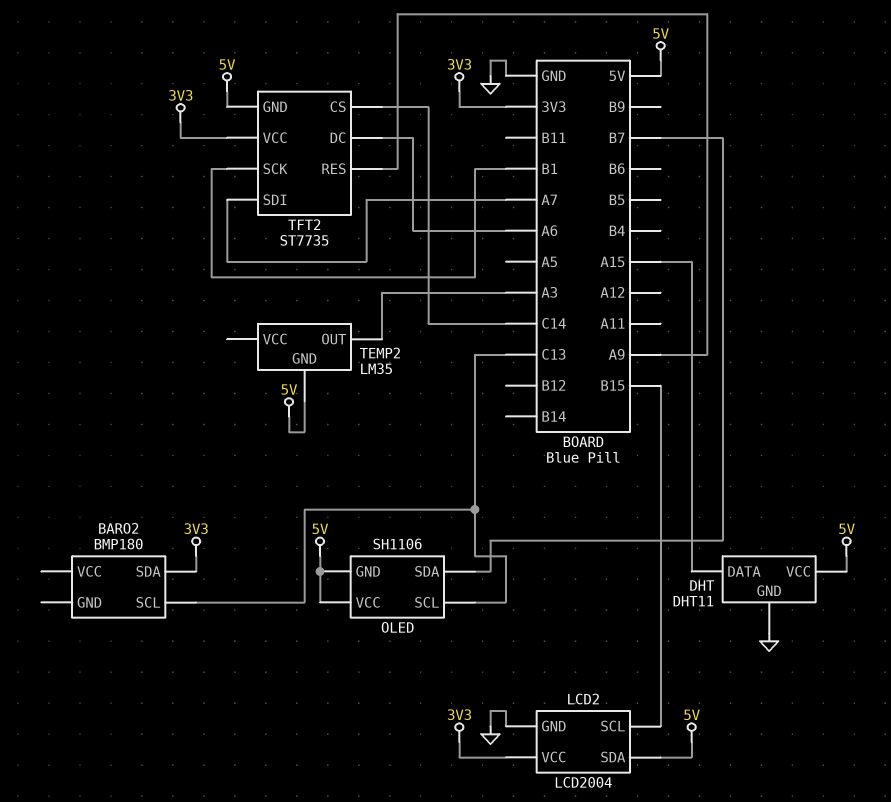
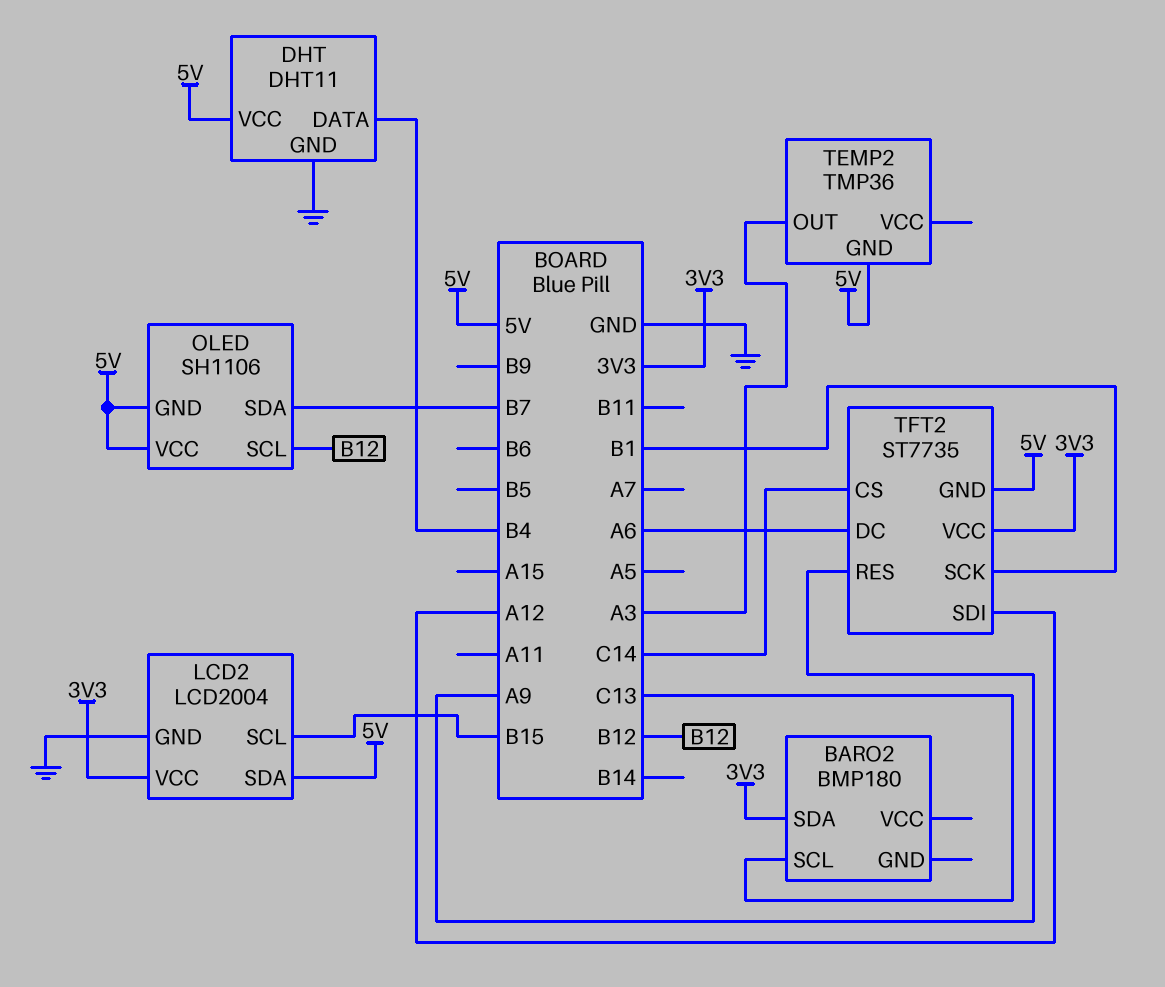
DHT pin DATA: A15 -> B4
OLED pin SCL: C13 -> B12
TEMP2: LM35 -> TMP36
TFT2 pin SDI: A7 -> A12

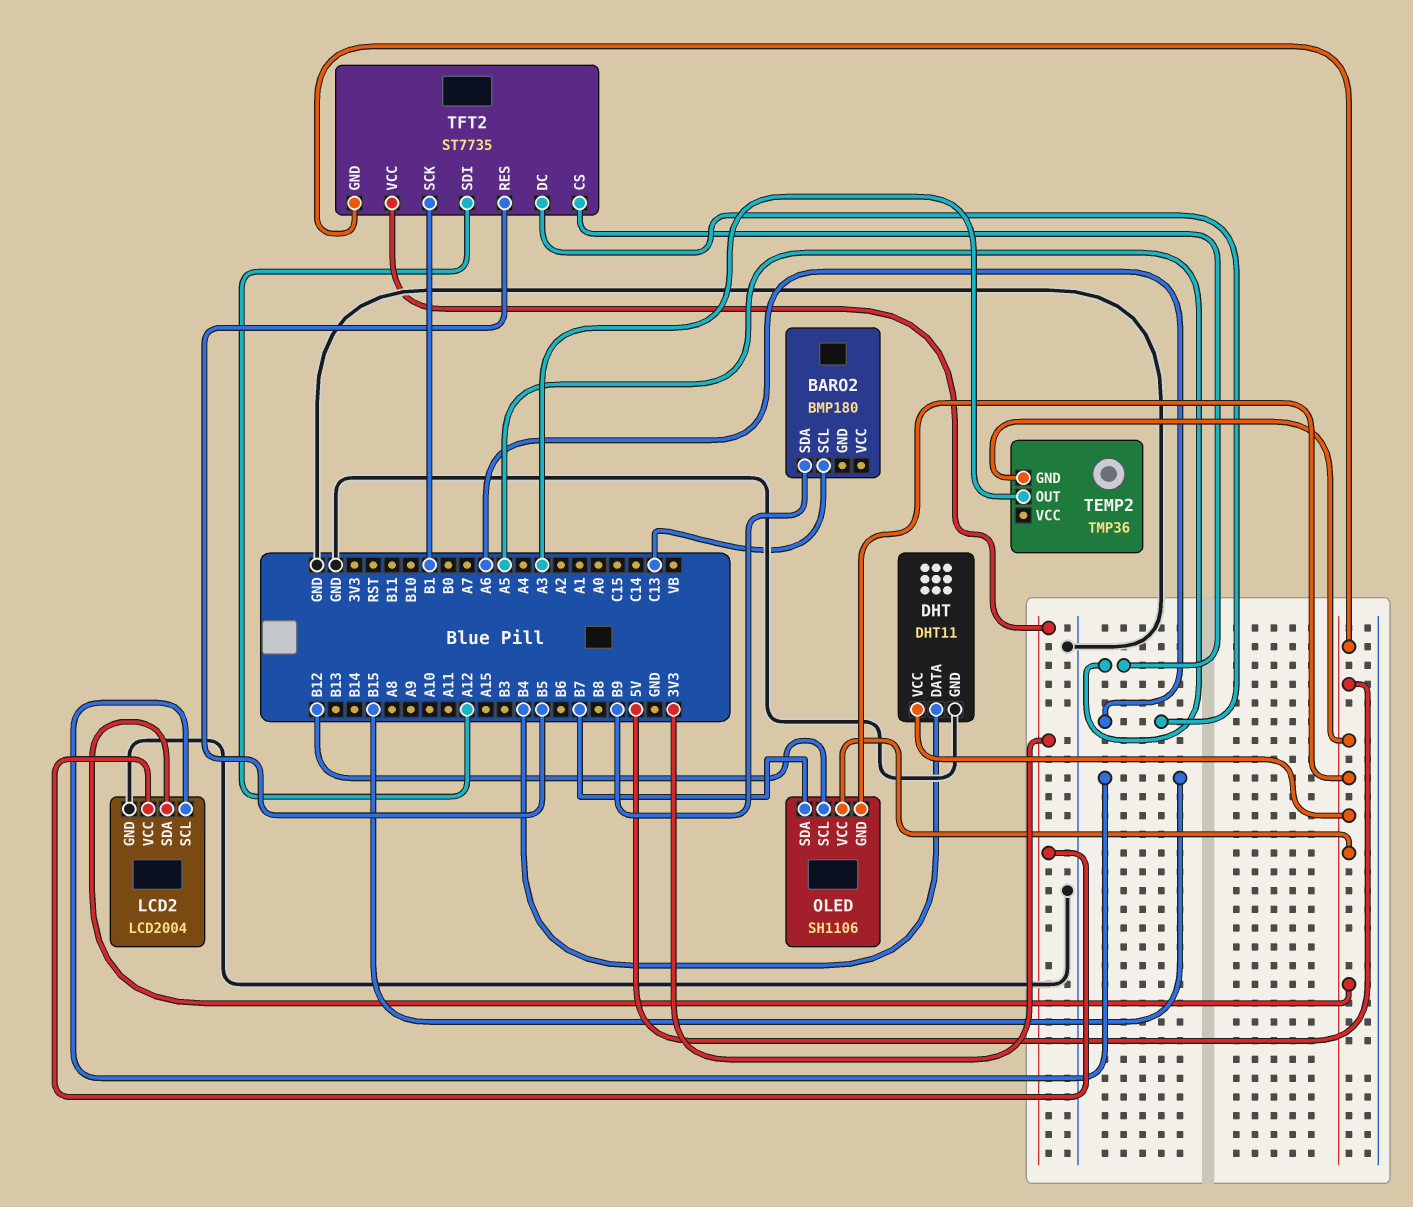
BARO2 pin SDA: 3V3 -> B9
TFT2 pin CS: C14 -> A5
TFT2 pin RES: A9 -> B5

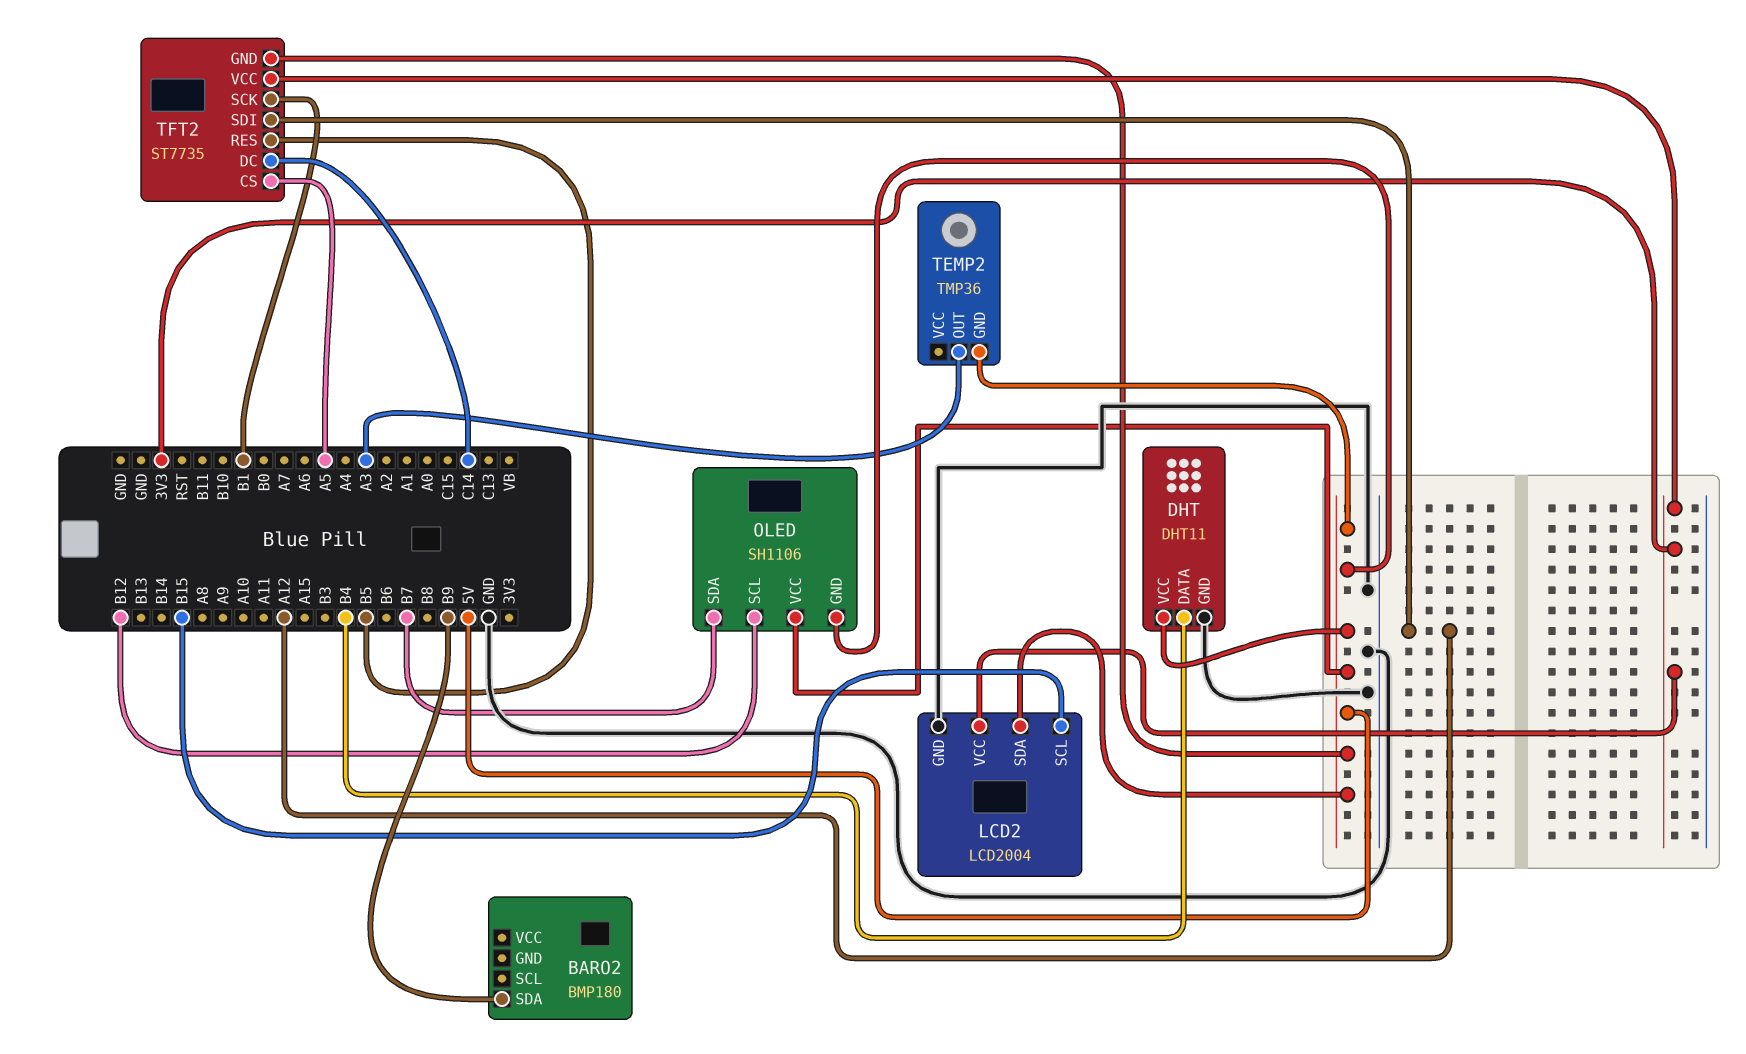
BARO2 pin SCL: C13 -> none
TFT2 pin DC: A6 -> C14

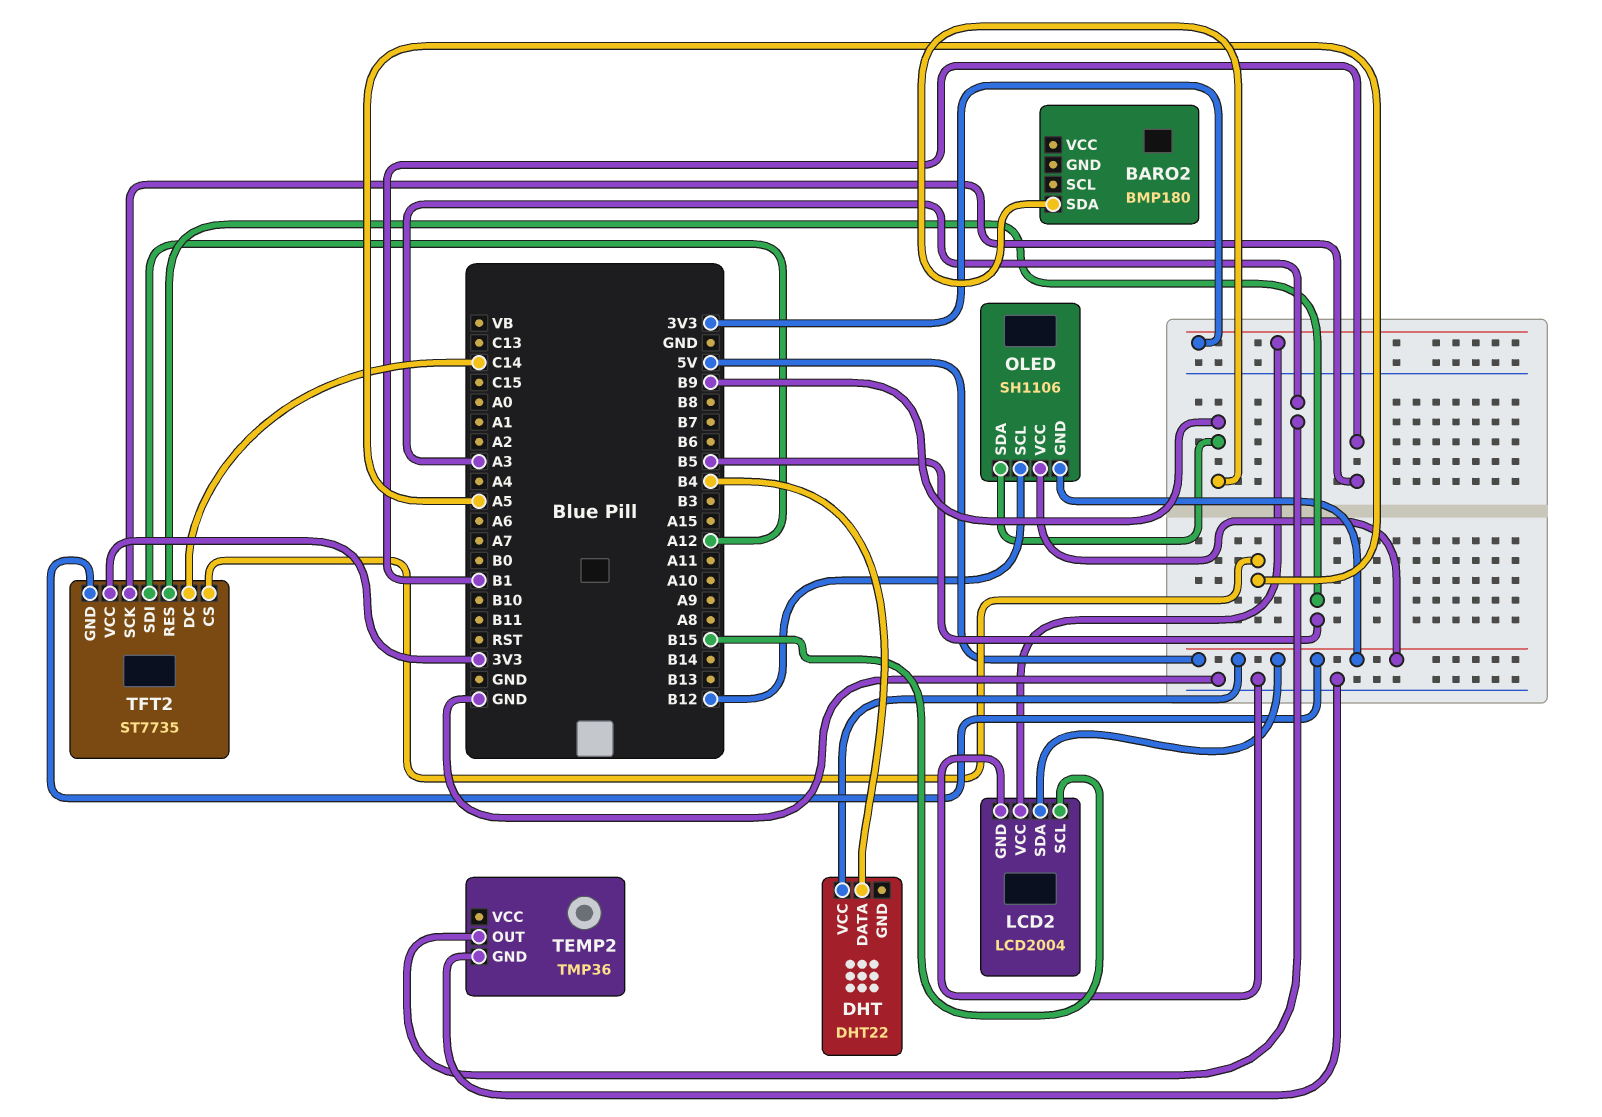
DHT: DHT11 -> DHT22
DHT pin GND: GND -> none
OLED pin SDA: B7 -> B9
TEMP2 pin GND: 5V -> GND

